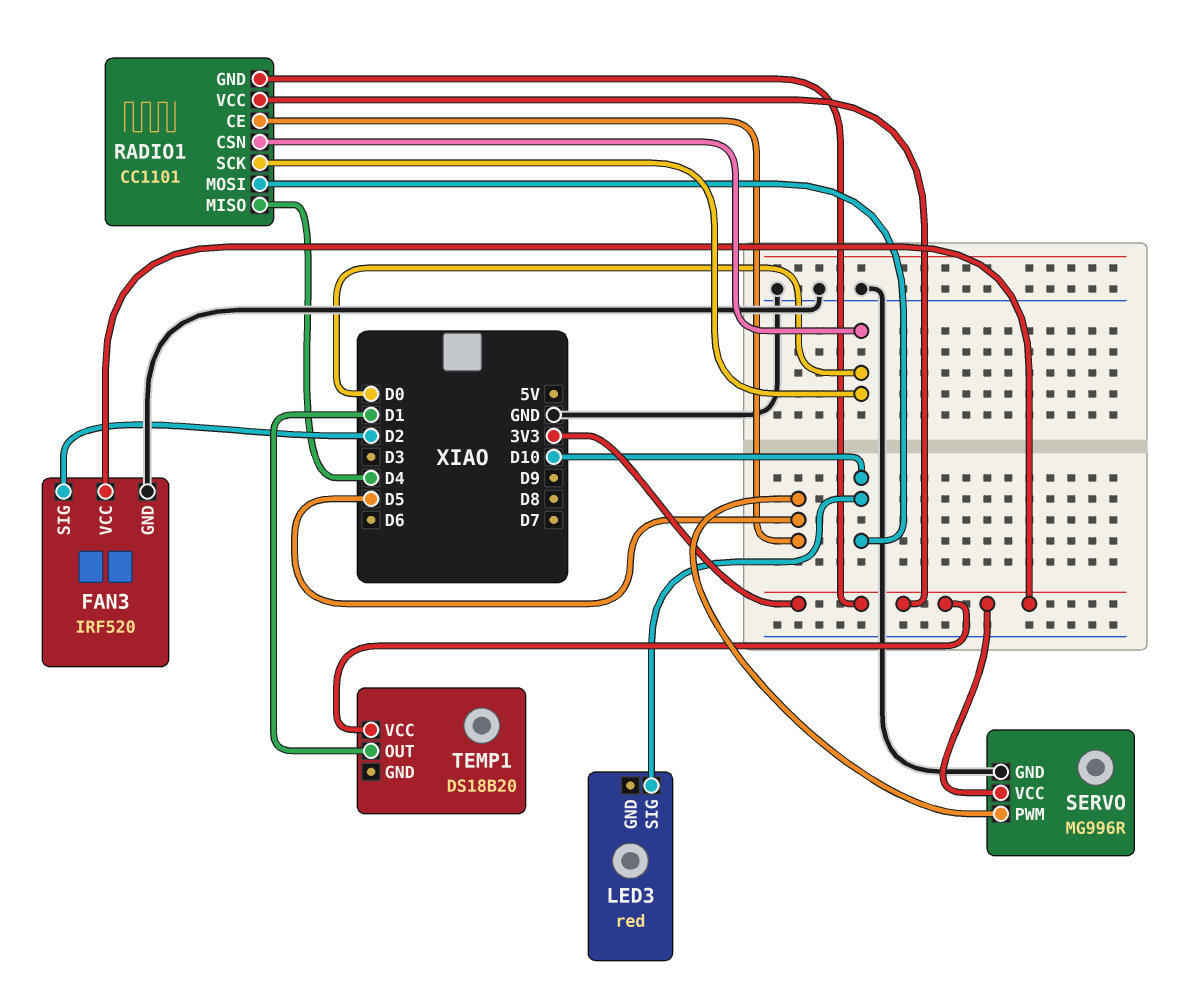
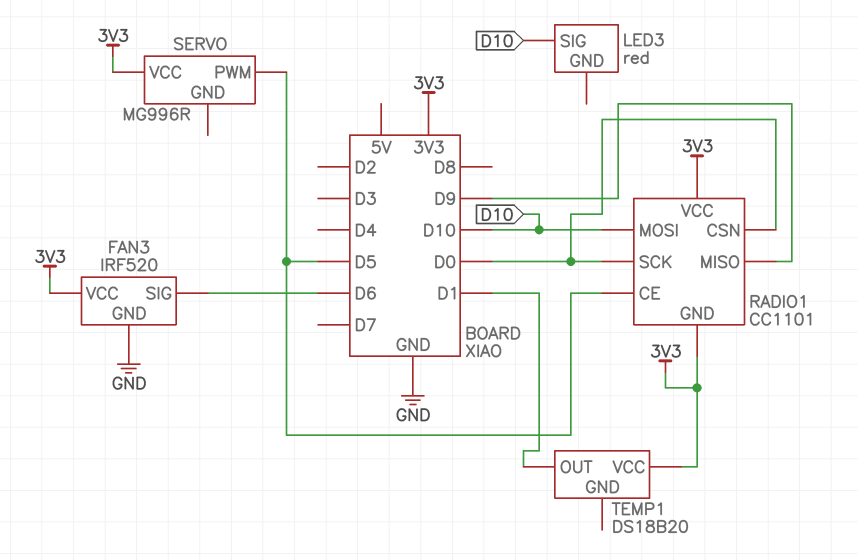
FAN3 pin SIG: D2 -> D6
RADIO1 pin MISO: D4 -> D9
SERVO pin GND: GND -> none

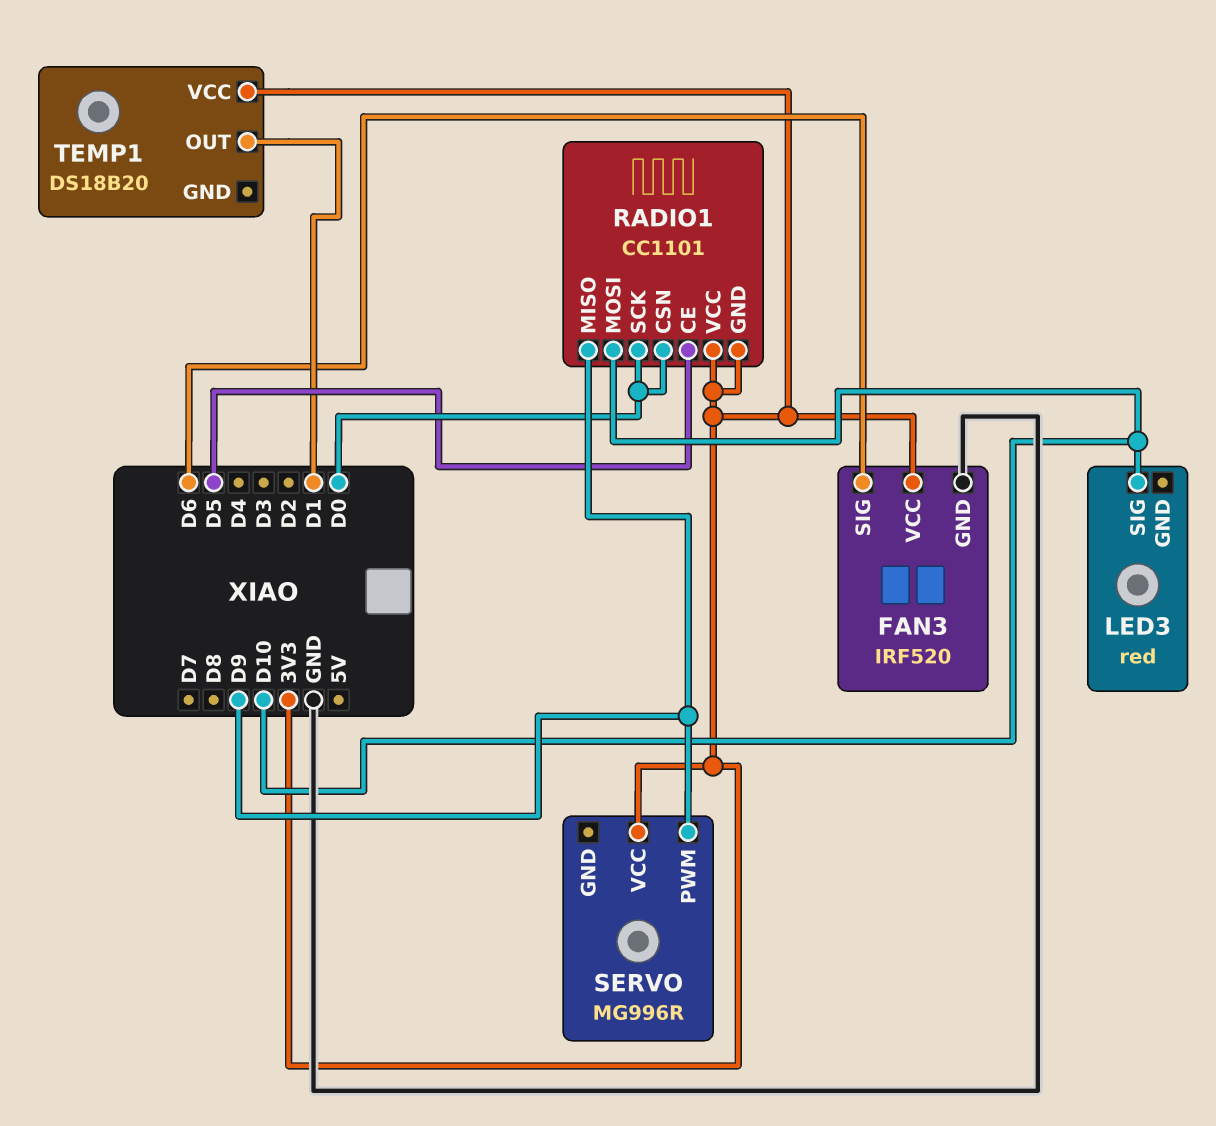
SERVO pin PWM: D5 -> D9

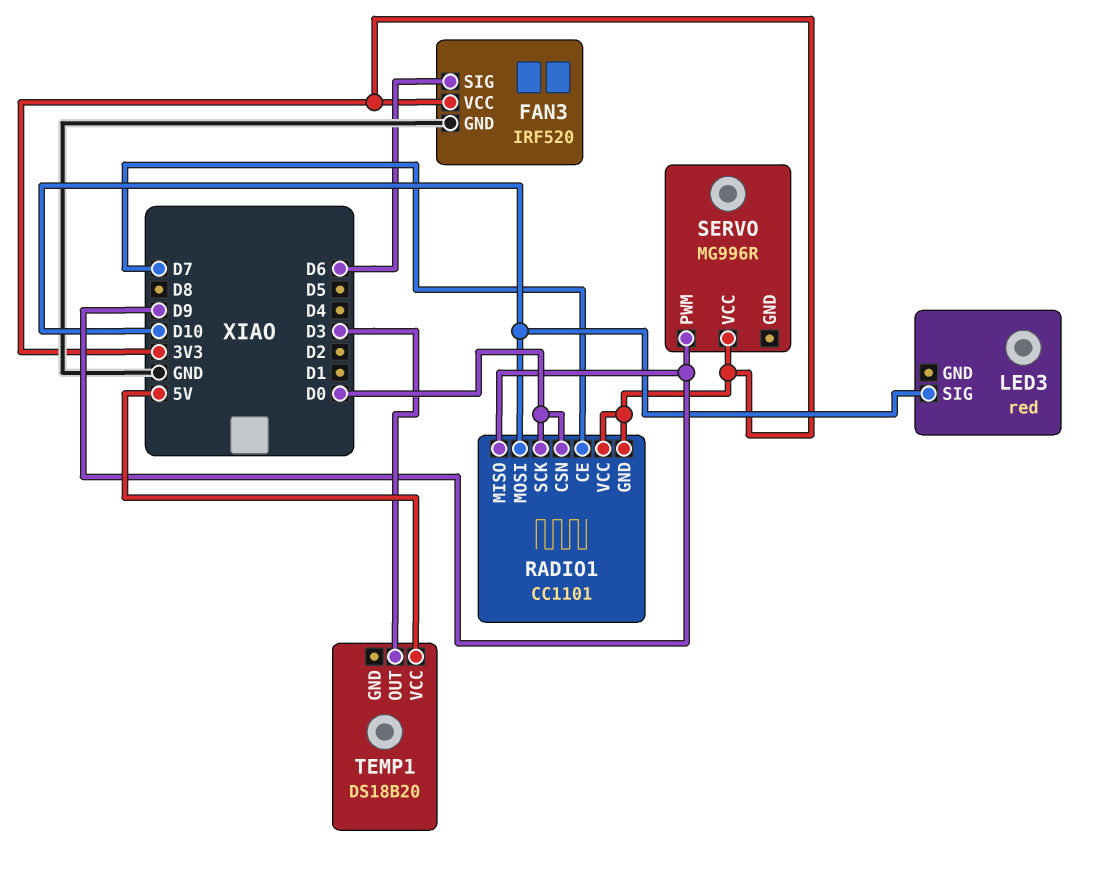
RADIO1 pin CE: D5 -> D7
TEMP1 pin OUT: D1 -> D3
TEMP1 pin VCC: 3V3 -> 5V

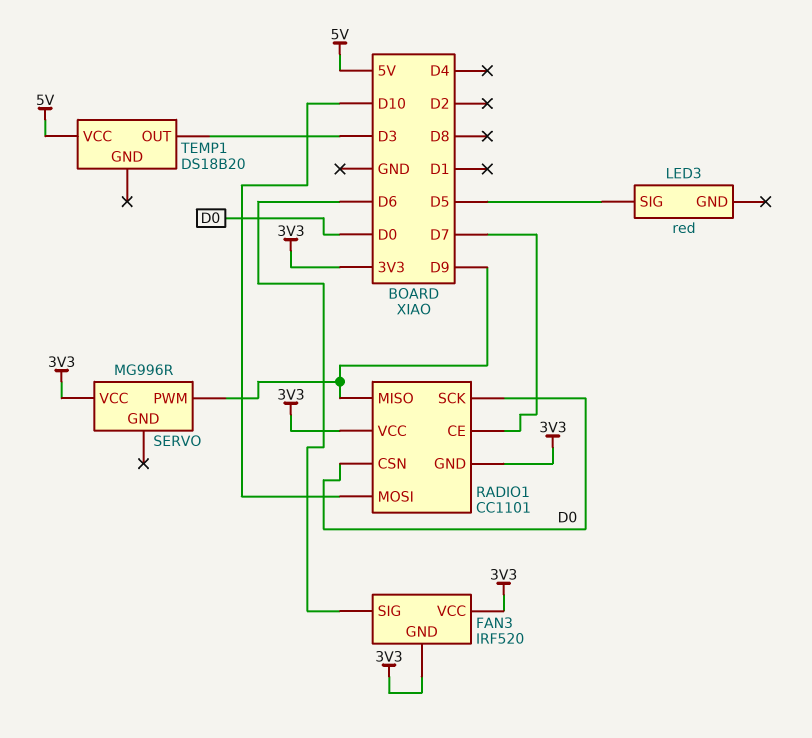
FAN3 pin GND: GND -> 3V3
LED3 pin SIG: D10 -> D5

